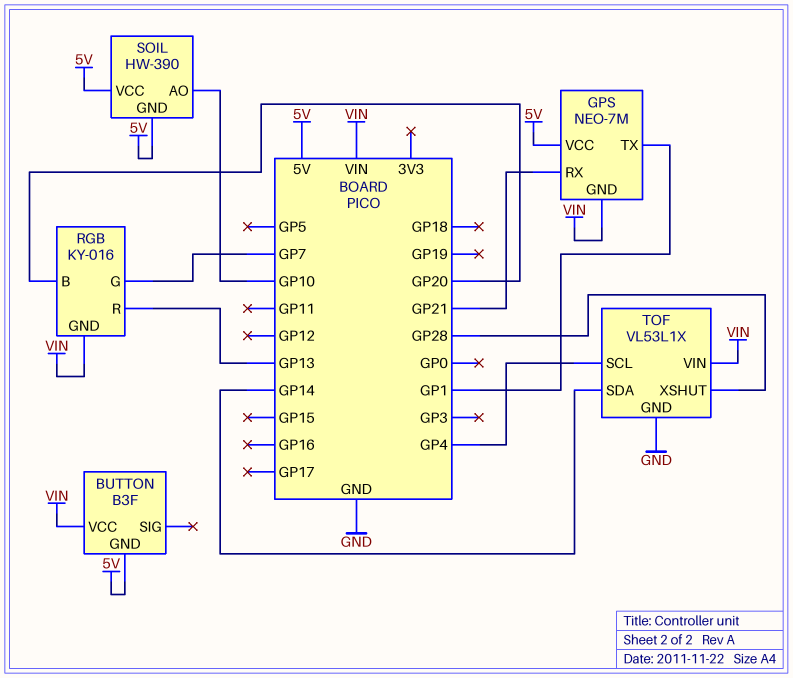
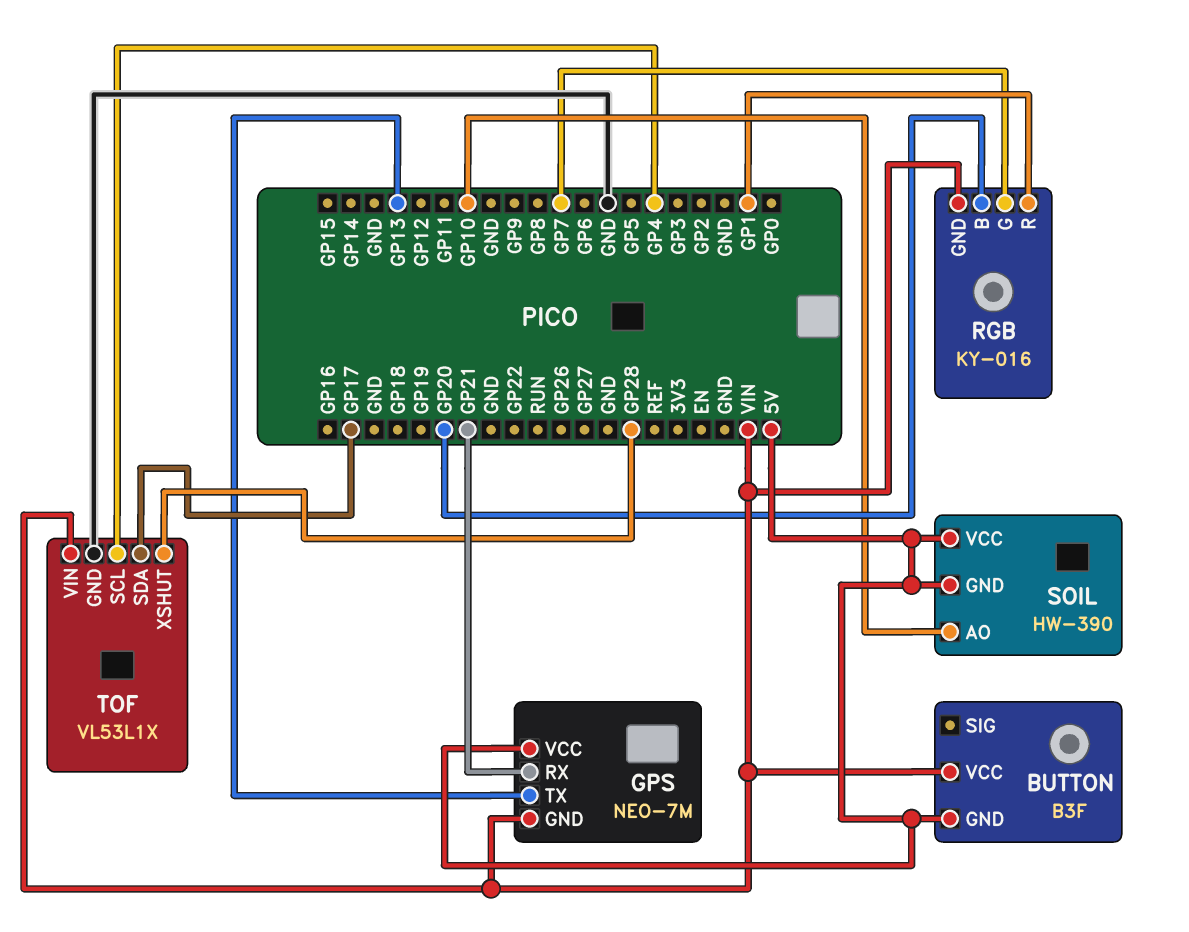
GPS pin TX: GP1 -> GP13
RGB pin R: GP13 -> GP1
TOF pin SDA: GP14 -> GP17

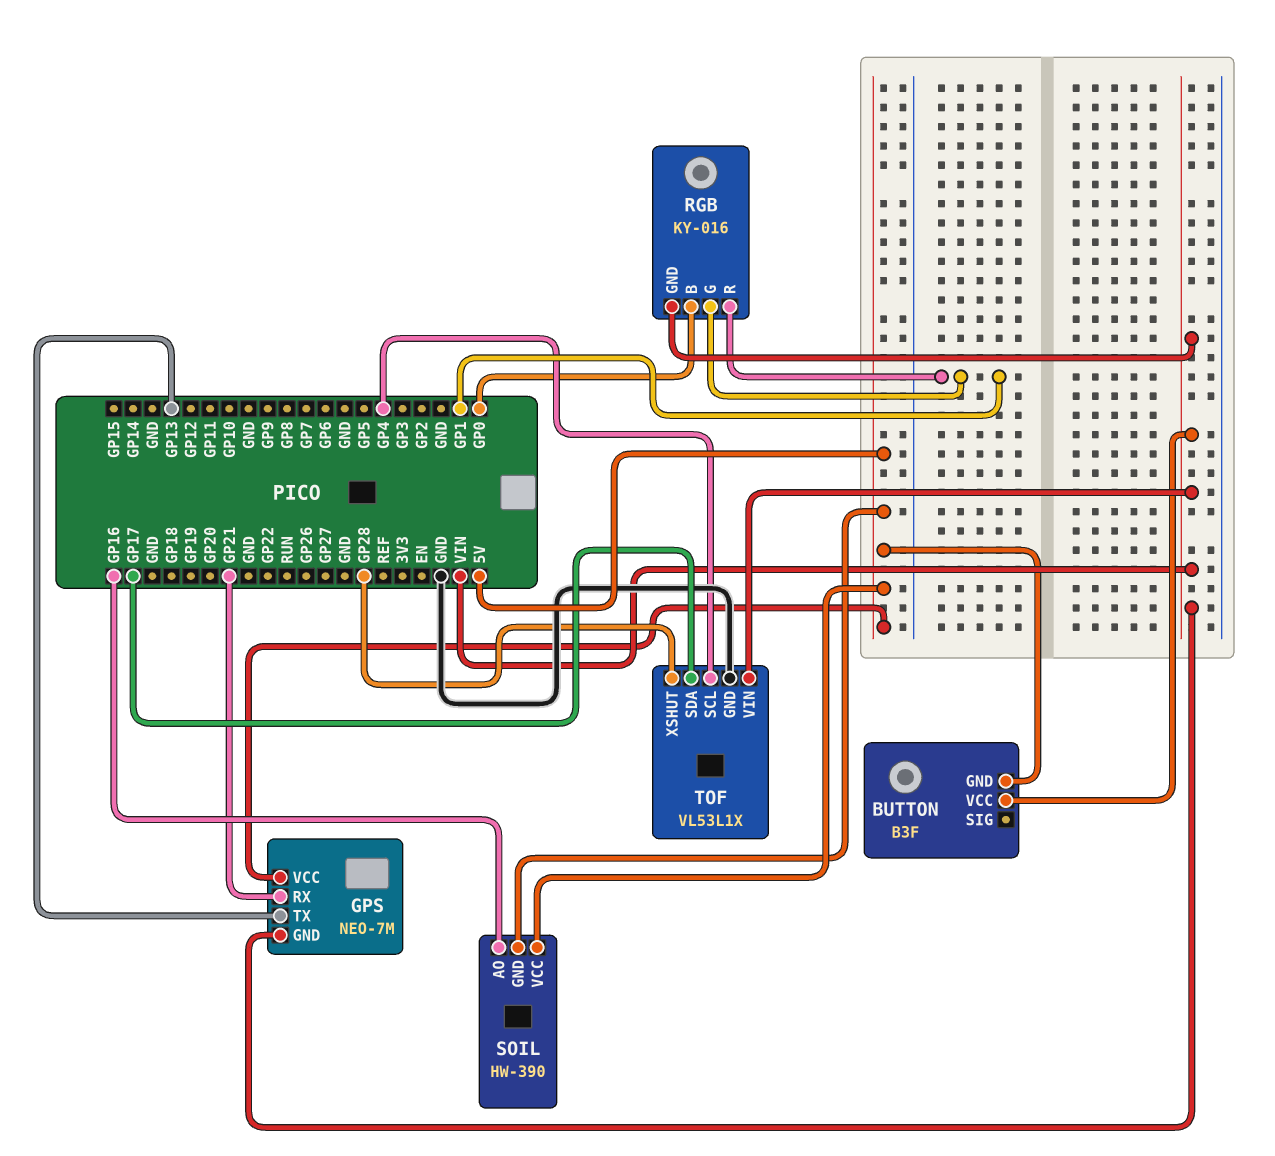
RGB pin B: GP20 -> GP0
RGB pin G: GP7 -> GP1
SOIL pin AO: GP10 -> GP16

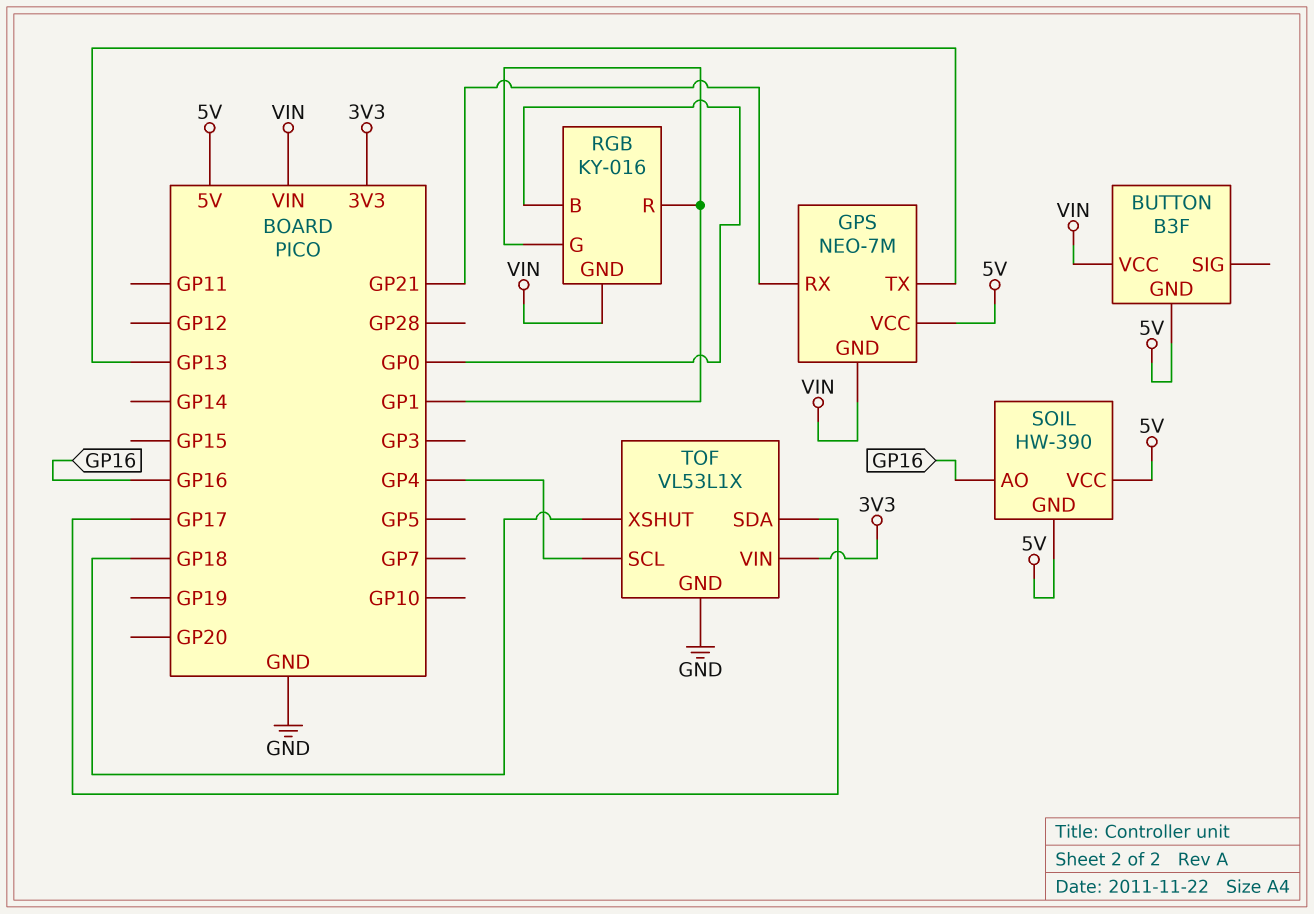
TOF pin VIN: VIN -> 3V3
TOF pin XSHUT: GP28 -> GP18

